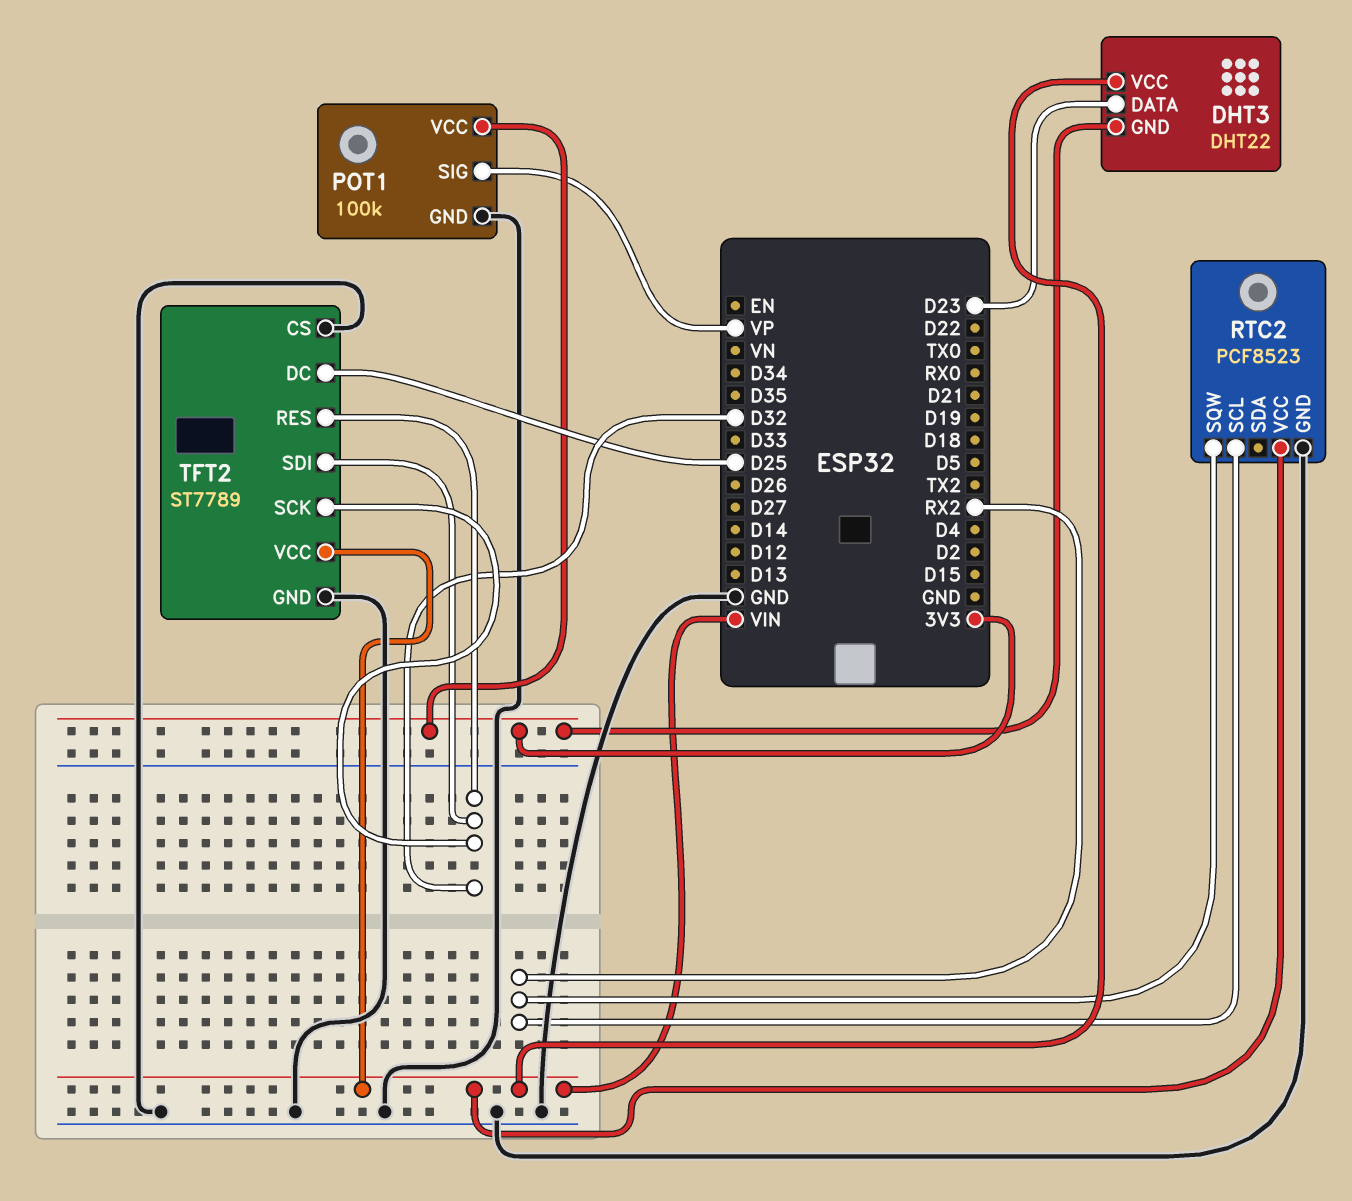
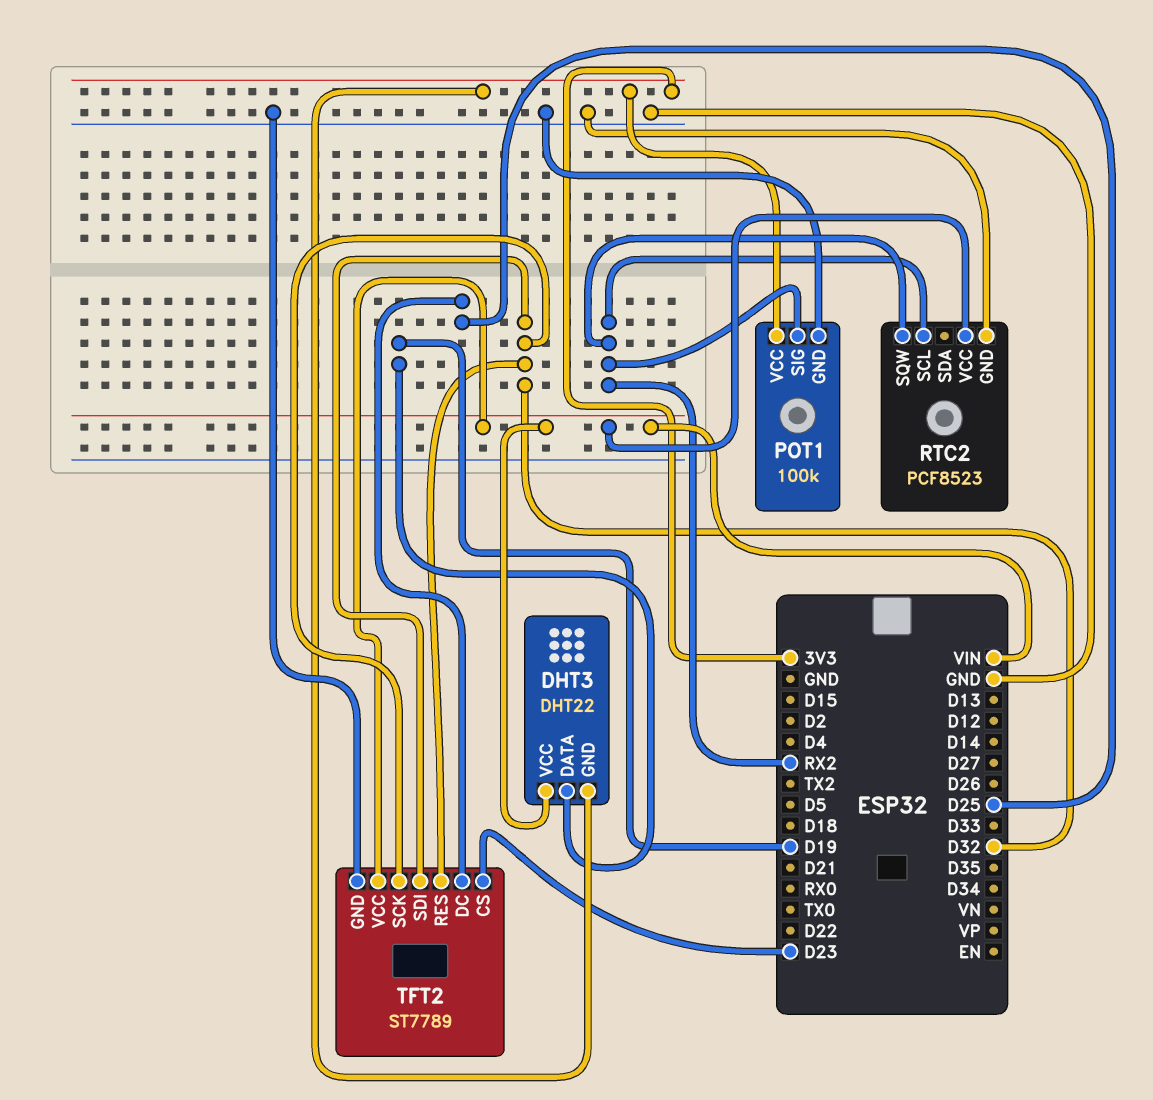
DHT3 pin DATA: D23 -> D19
POT1 pin SIG: VP -> RX2
TFT2 pin CS: GND -> D23

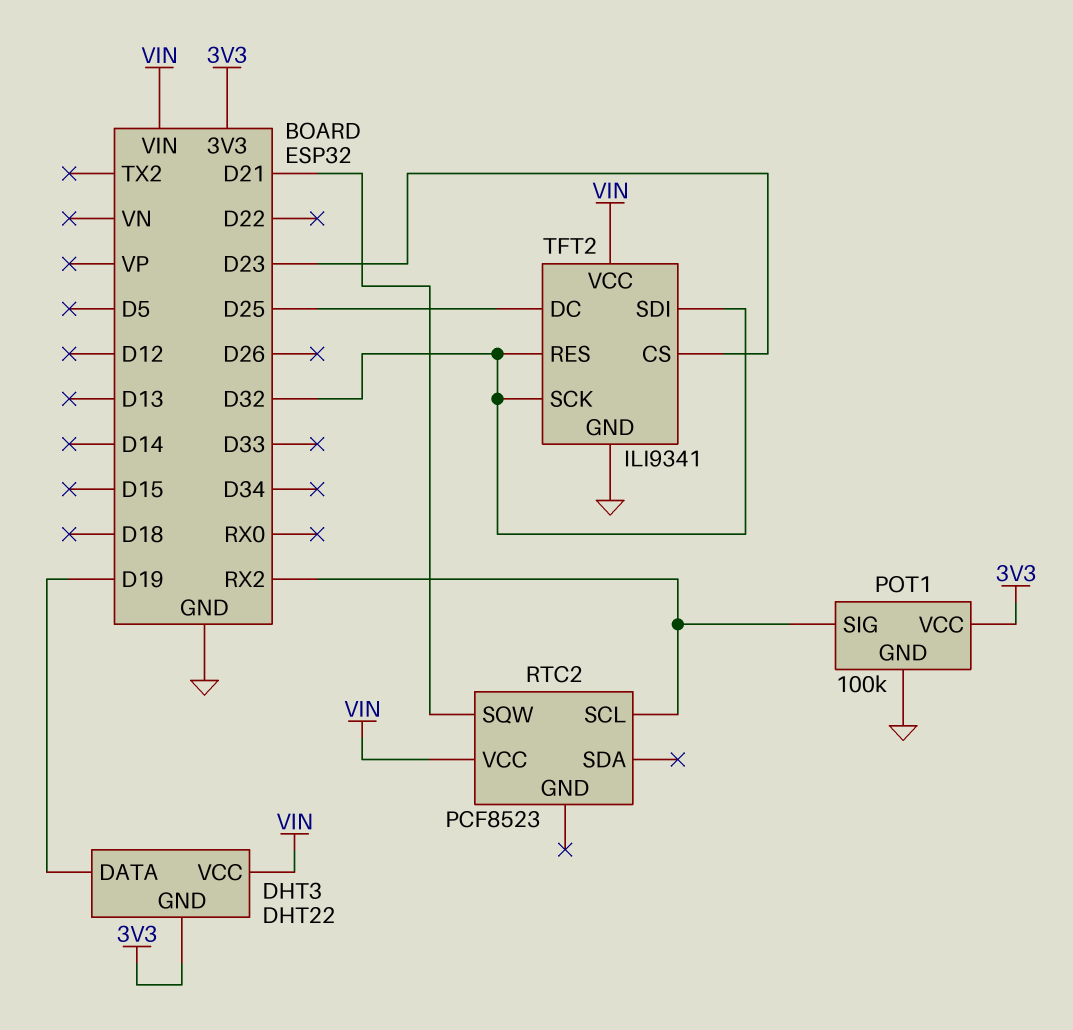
RTC2 pin GND: GND -> none
RTC2 pin SQW: RX2 -> D21
TFT2: ST7789 -> ILI9341

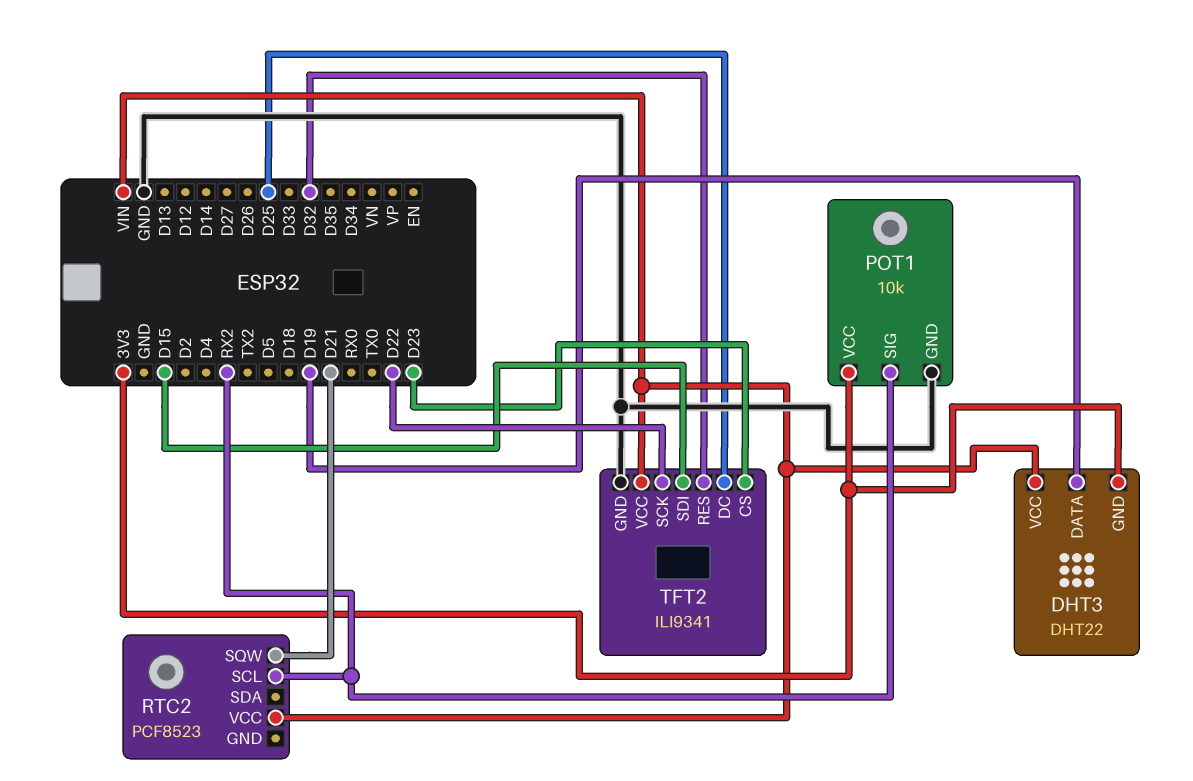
POT1: 100k -> 10k
TFT2 pin SCK: D32 -> D22
TFT2 pin SDI: D32 -> D15

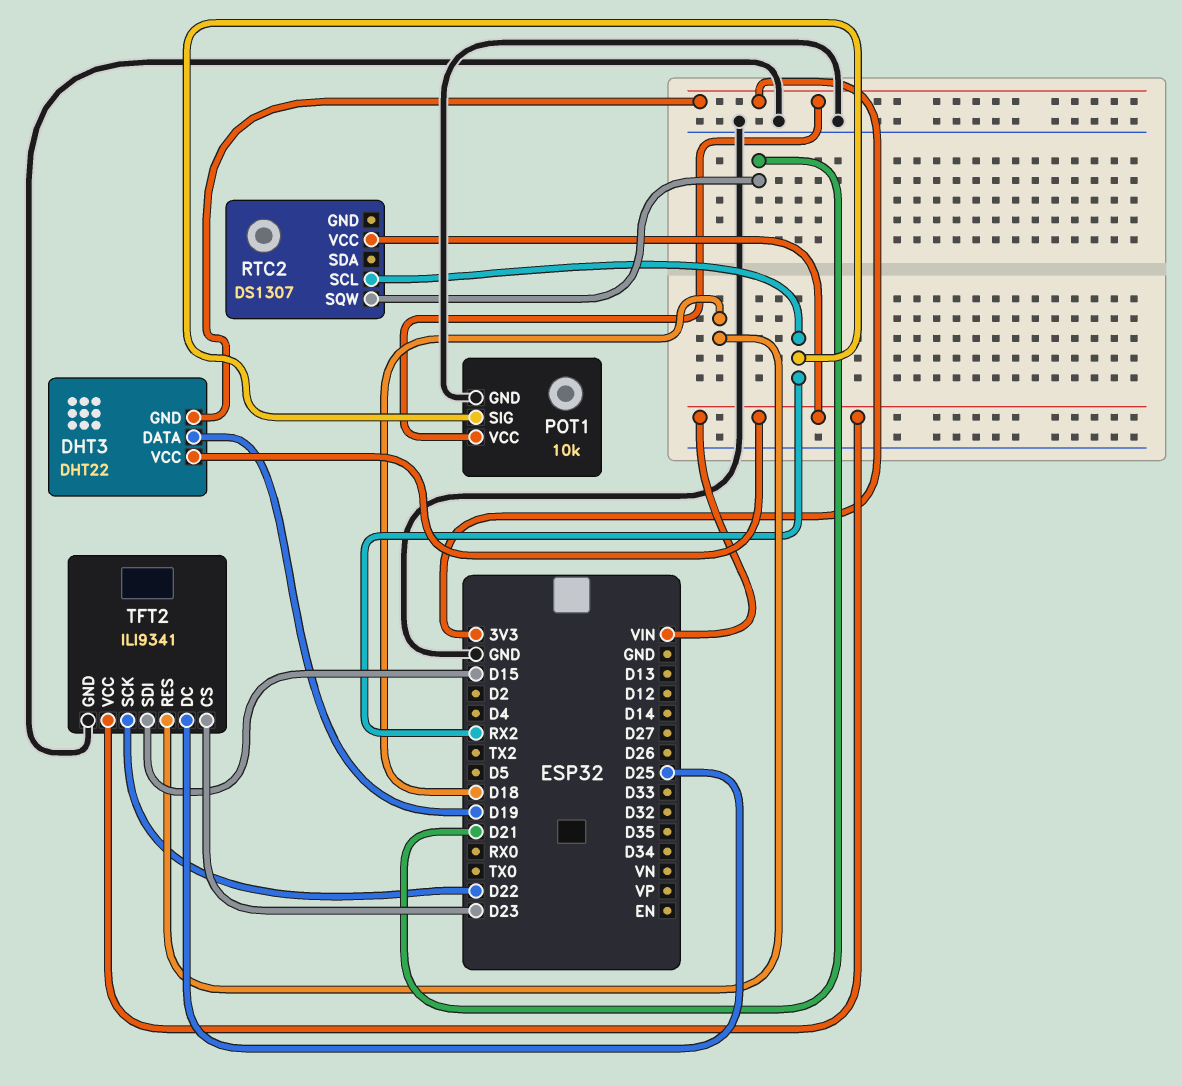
RTC2: PCF8523 -> DS1307
TFT2 pin RES: D32 -> D18

